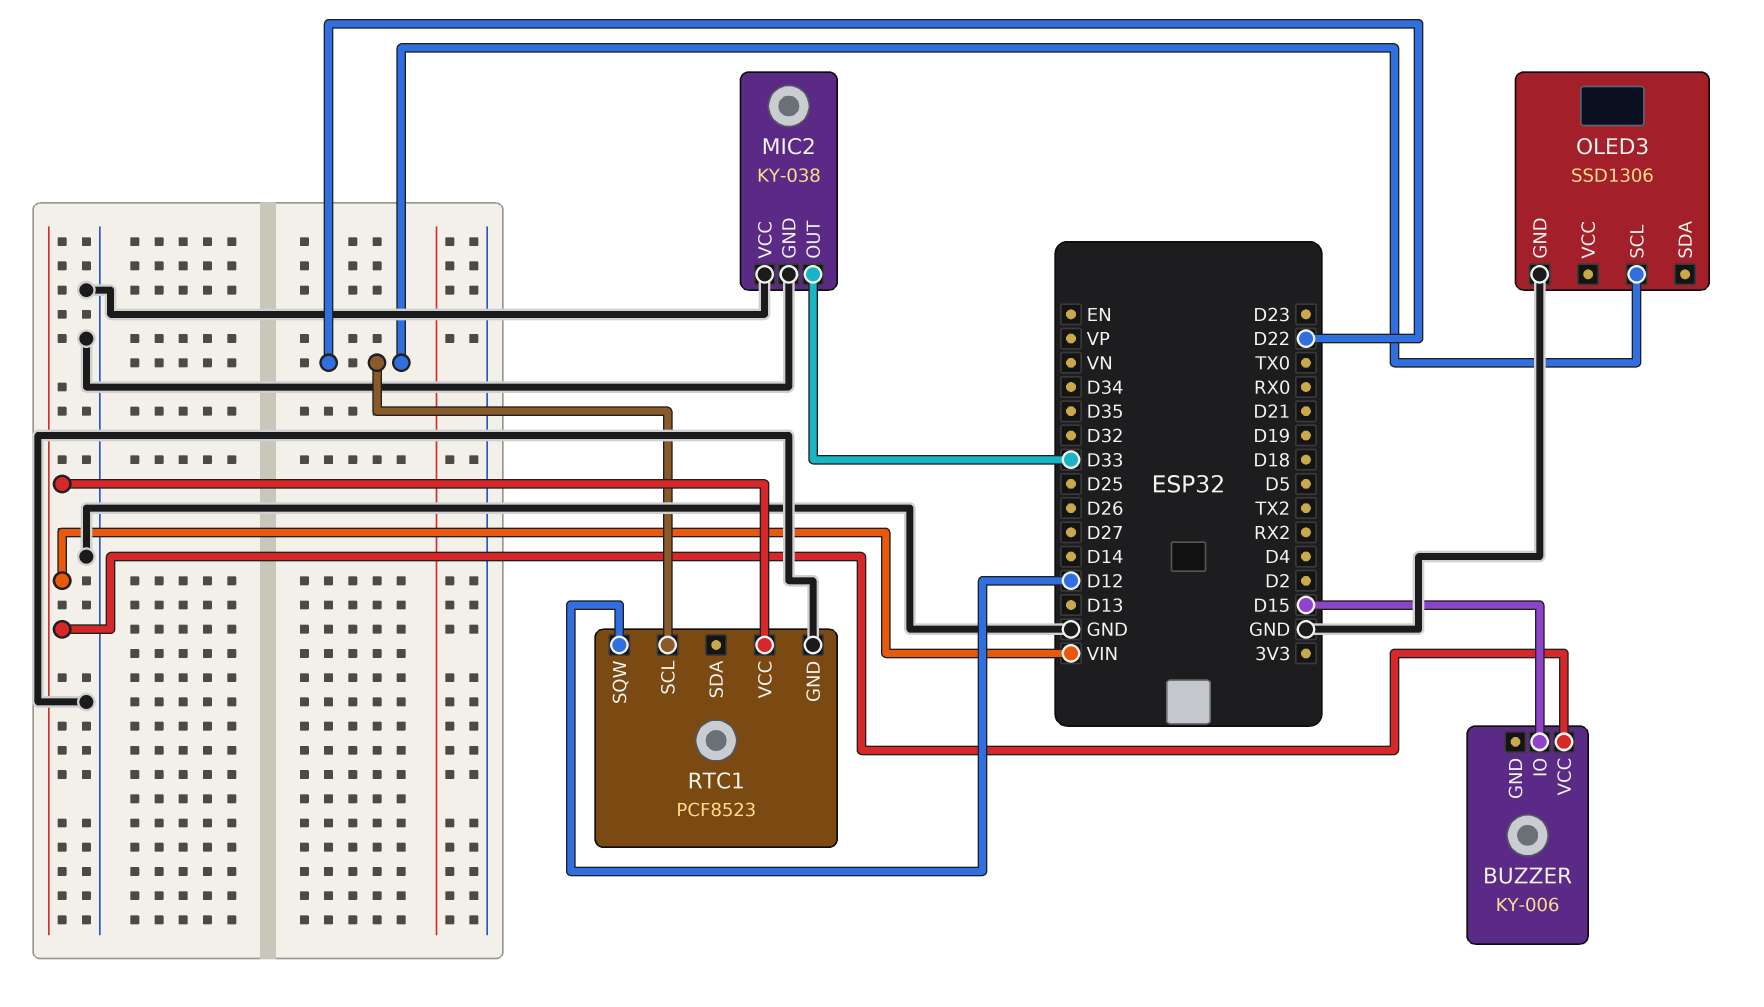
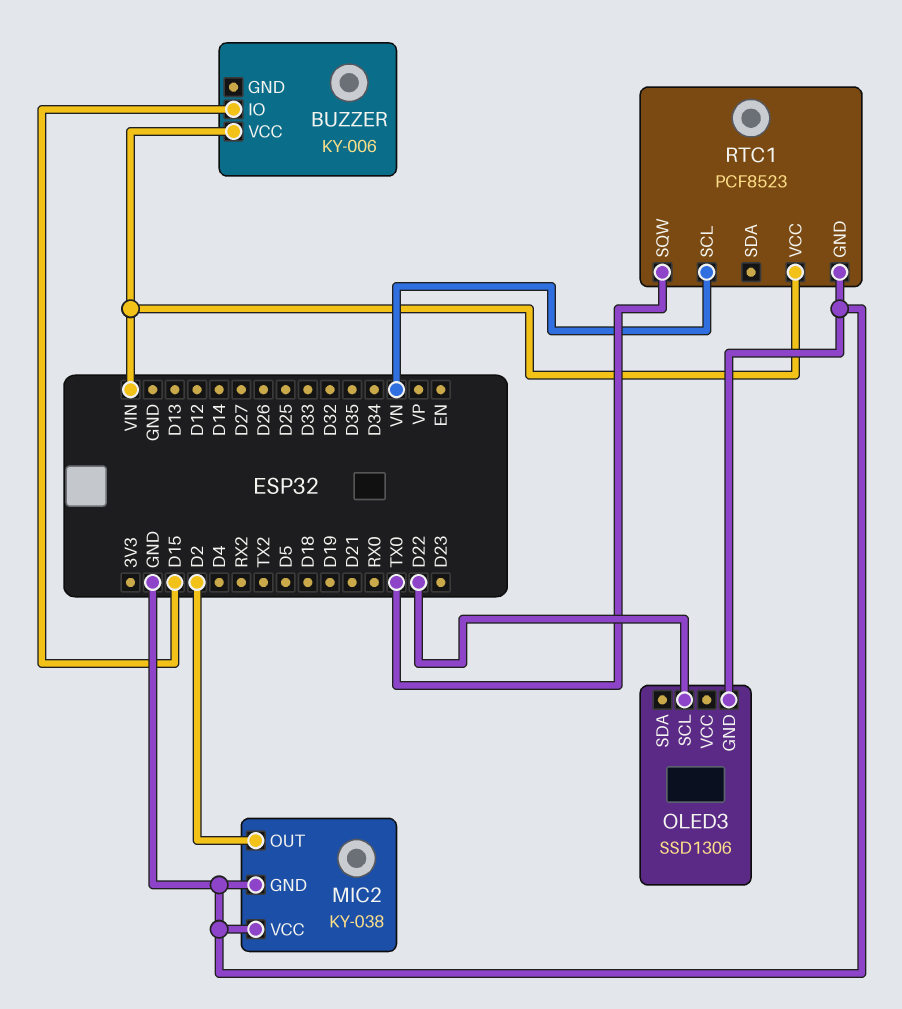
MIC2 pin OUT: D33 -> D2
RTC1 pin SCL: D22 -> VN
RTC1 pin SQW: D12 -> TX0

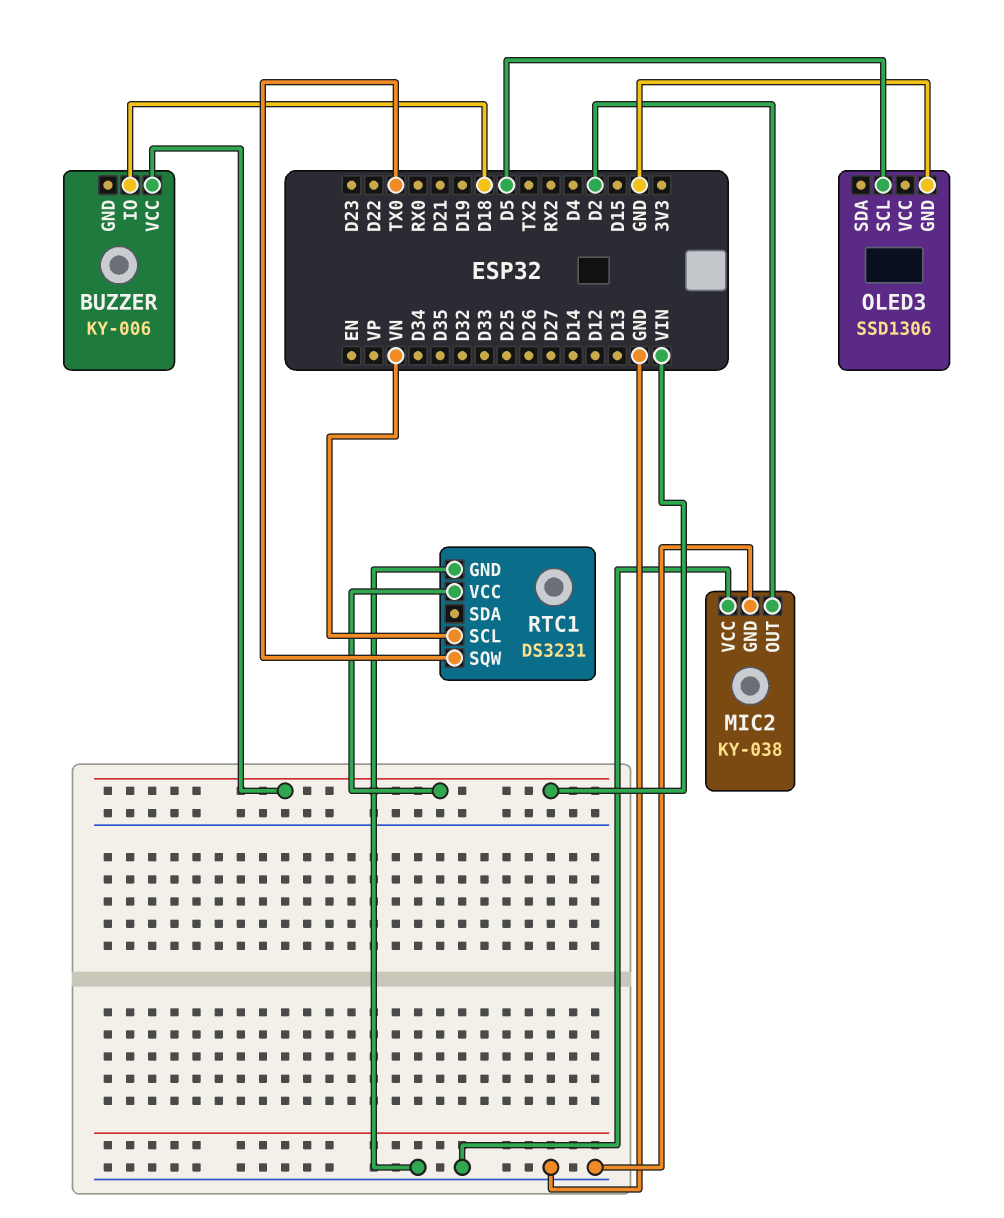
BUZZER pin IO: D15 -> D18
OLED3 pin SCL: D22 -> D5
RTC1: PCF8523 -> DS3231

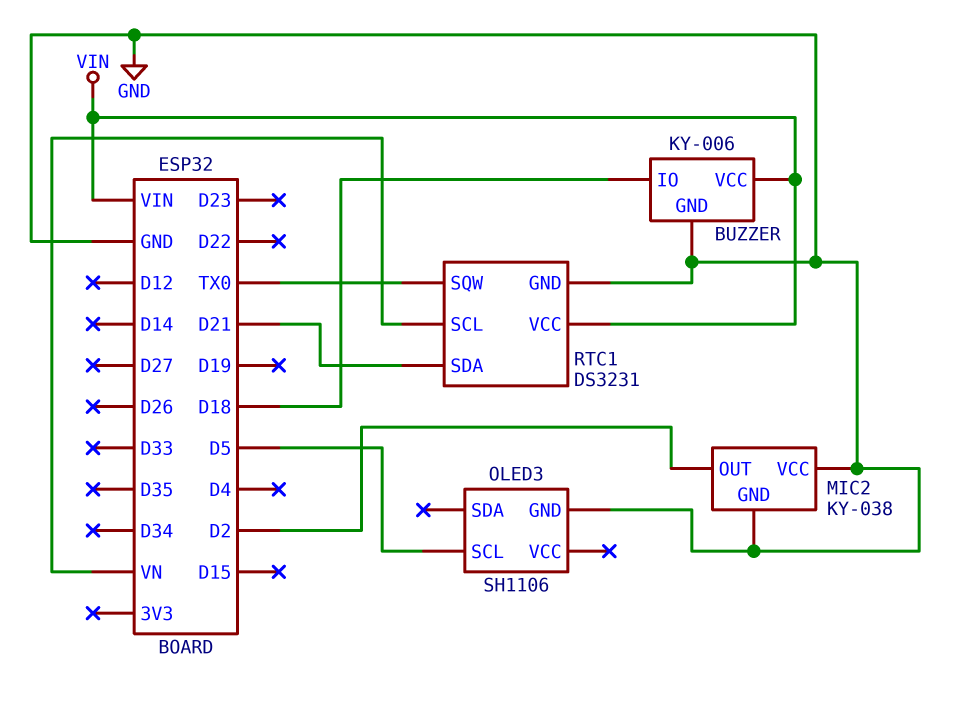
BUZZER pin GND: none -> GND
OLED3: SSD1306 -> SH1106
RTC1 pin SDA: none -> D21

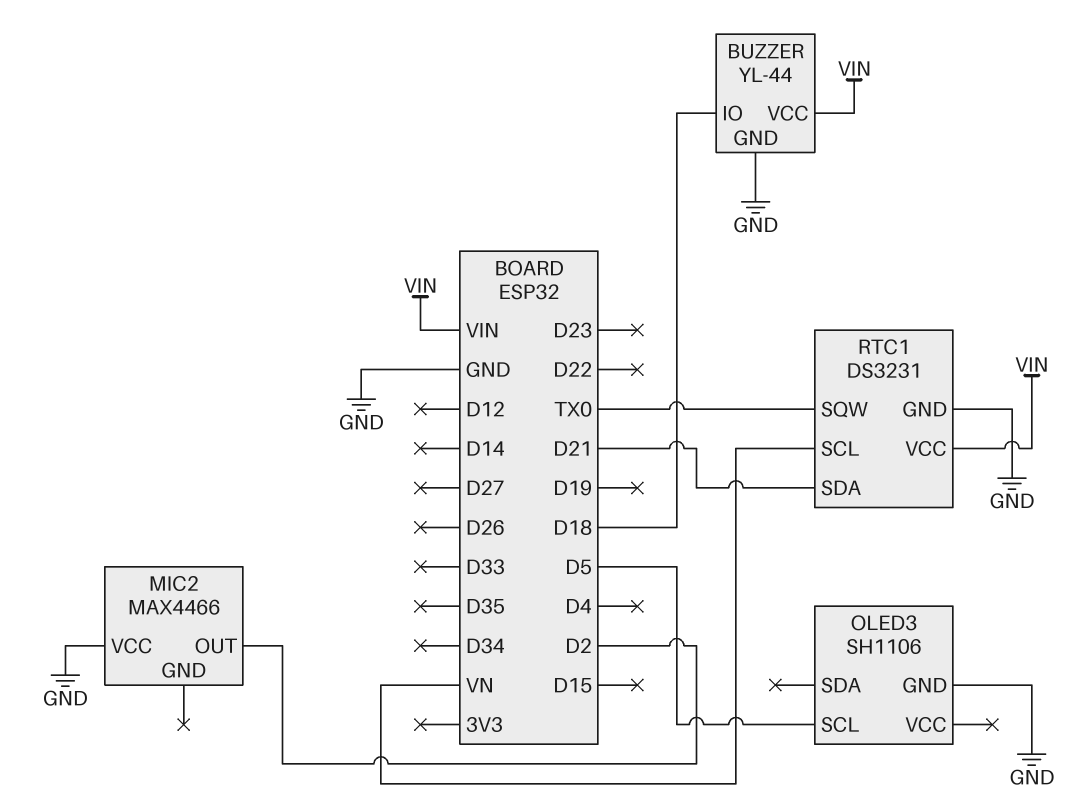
BUZZER: KY-006 -> YL-44
MIC2: KY-038 -> MAX4466
MIC2 pin GND: GND -> none

